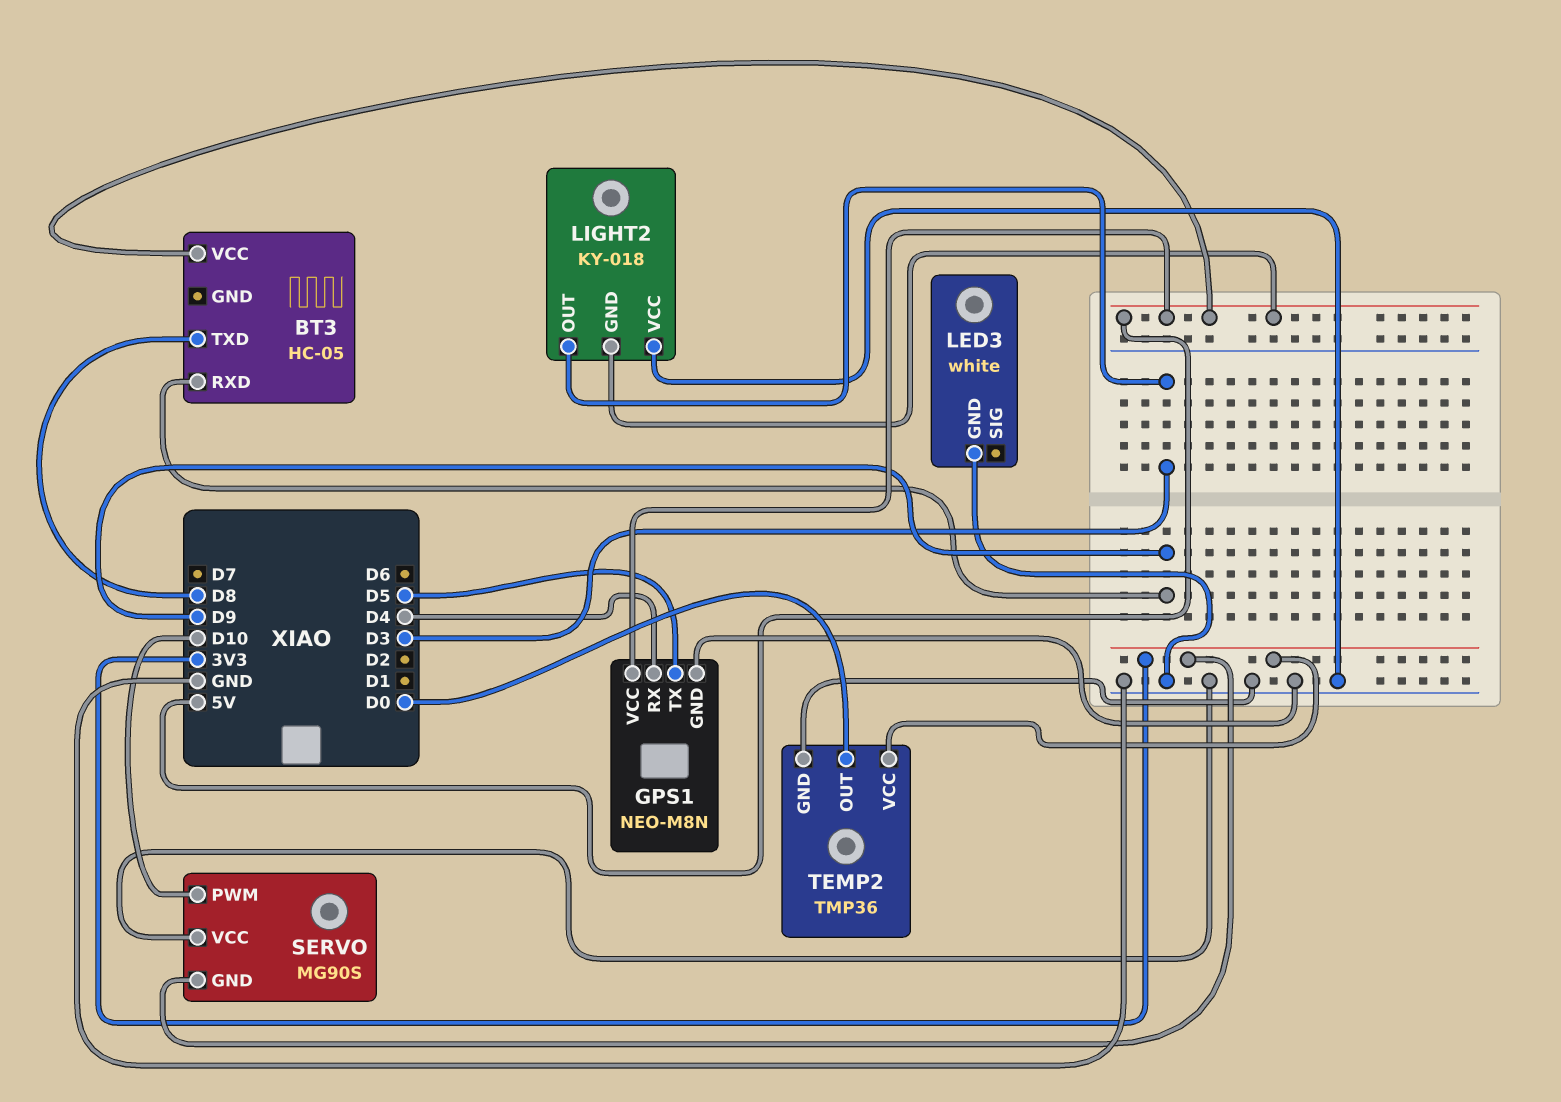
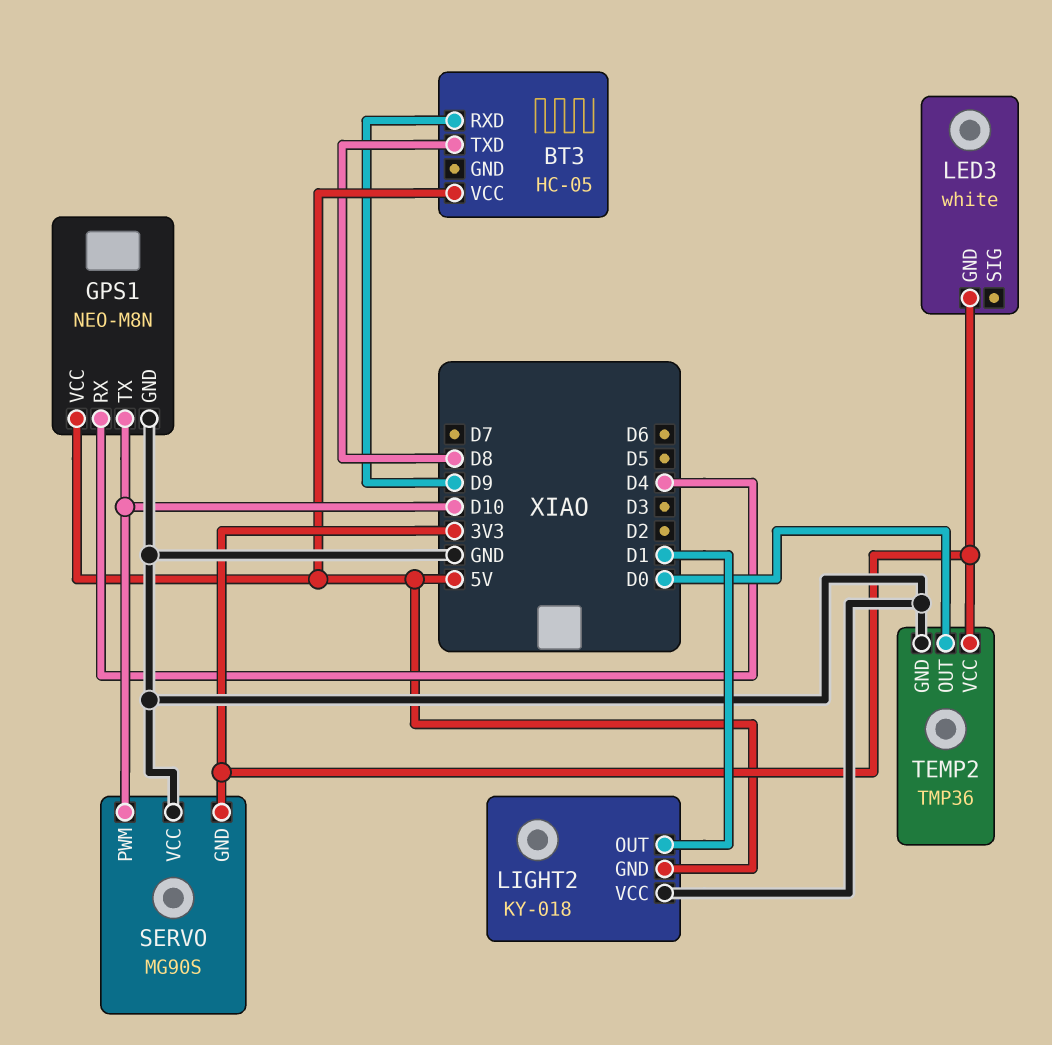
GPS1 pin TX: D5 -> D10
LED3 pin GND: GND -> 3V3
LIGHT2 pin OUT: D3 -> D1

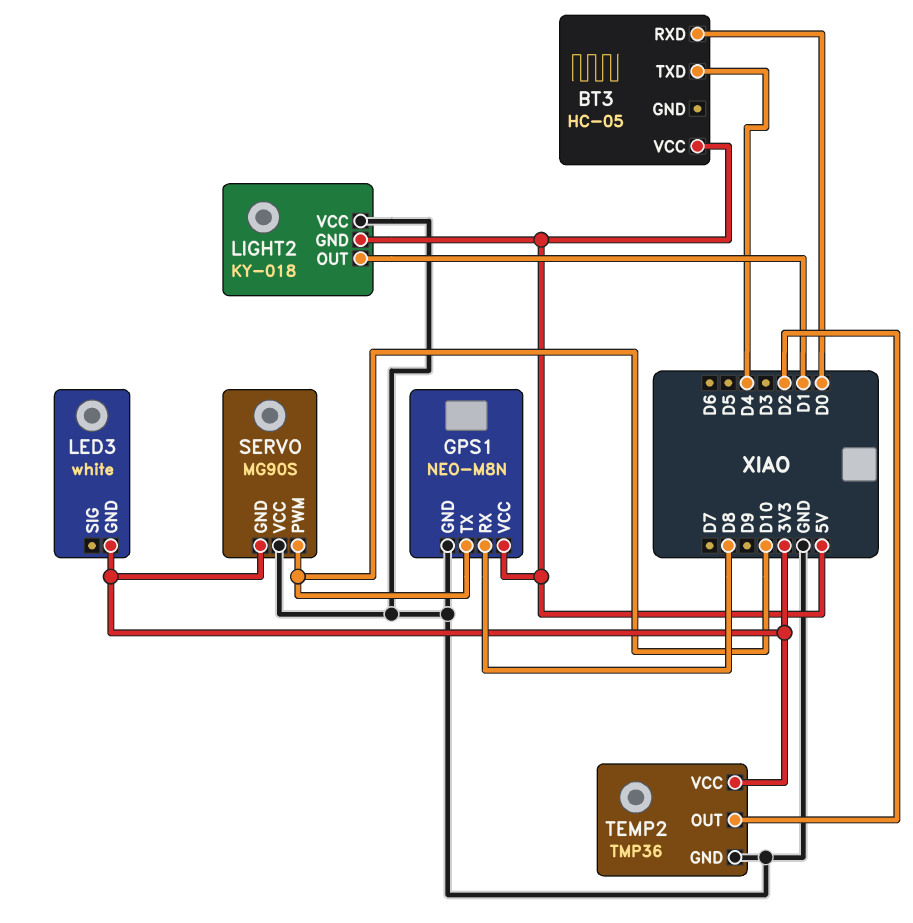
BT3 pin RXD: D9 -> D0
BT3 pin TXD: D8 -> D4
GPS1 pin RX: D4 -> D8
TEMP2 pin OUT: D0 -> D2

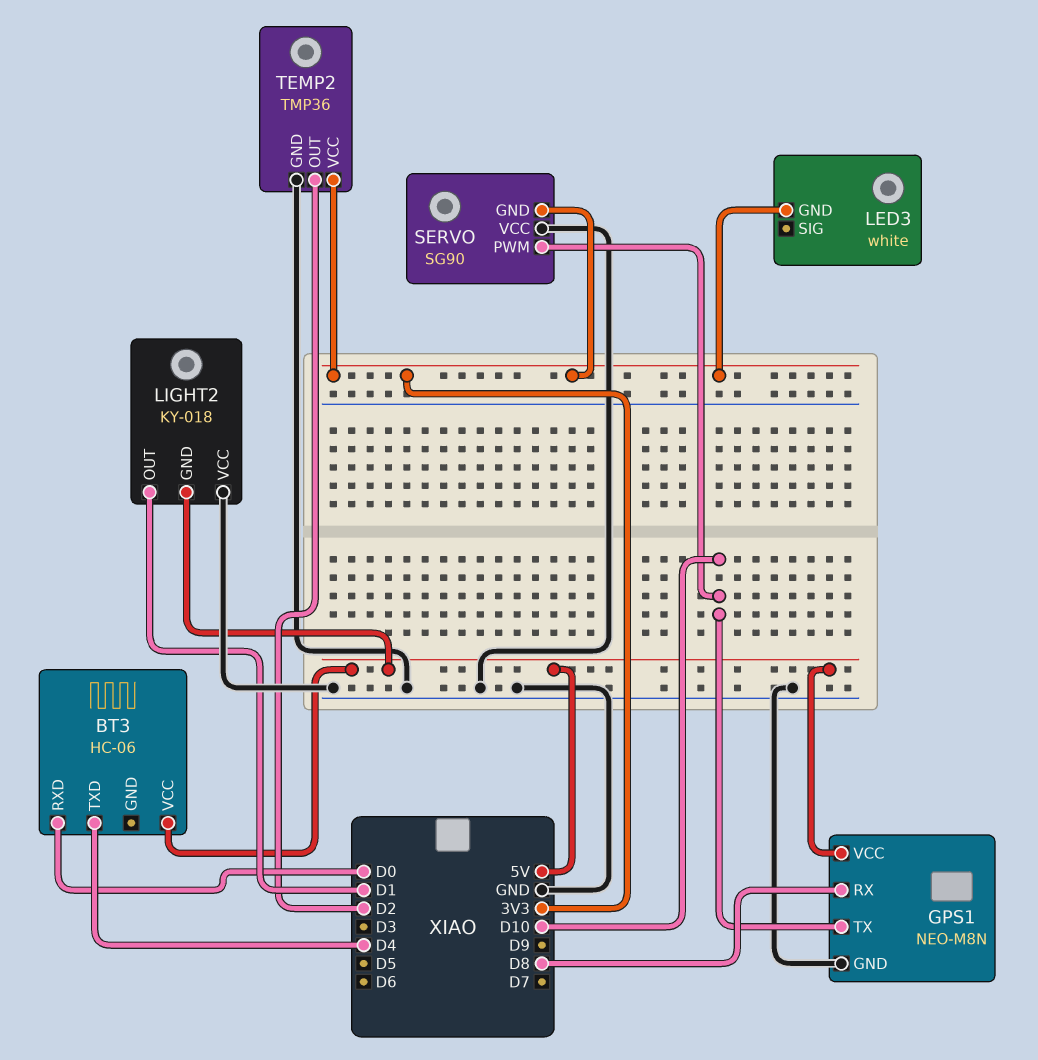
BT3: HC-05 -> HC-06
SERVO: MG90S -> SG90

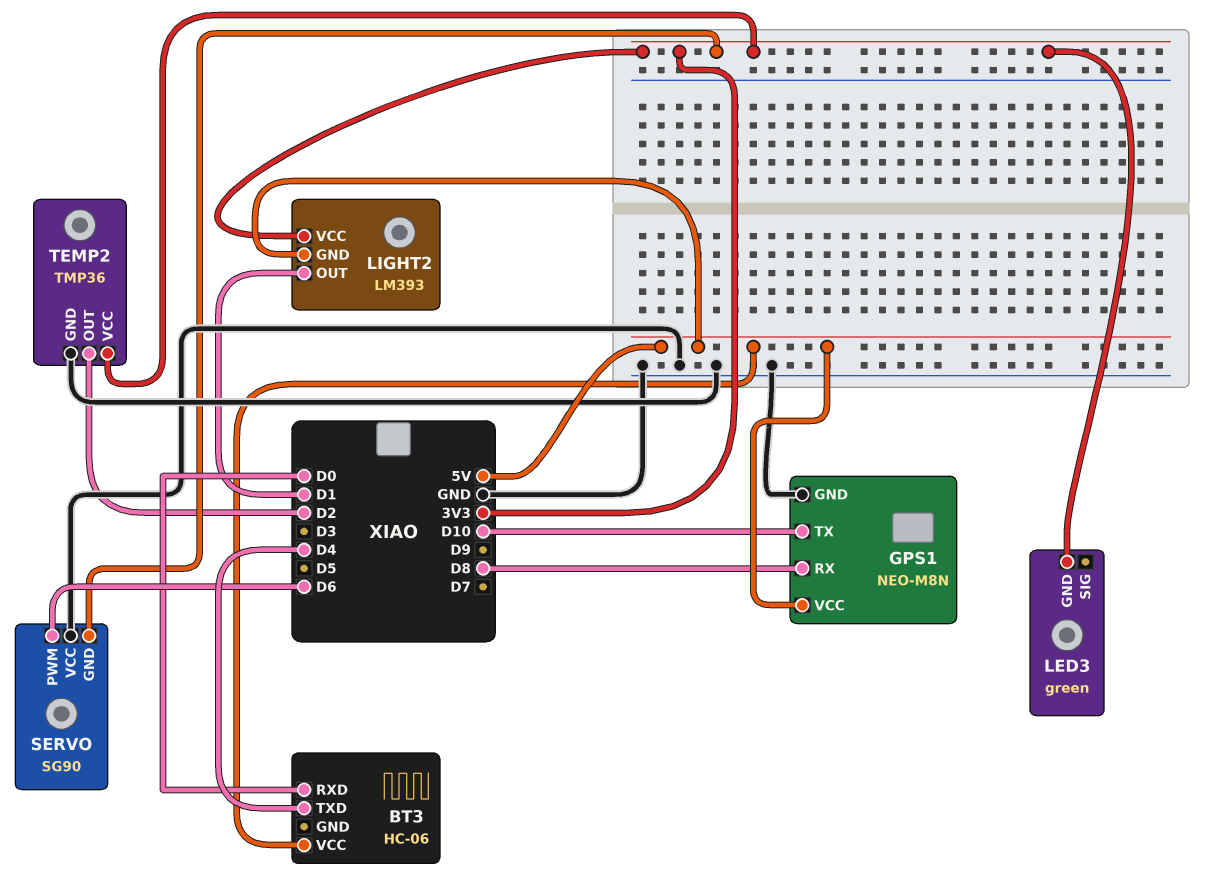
LED3: white -> green
LIGHT2: KY-018 -> LM393
LIGHT2 pin VCC: GND -> 3V3
SERVO pin PWM: D10 -> D6

